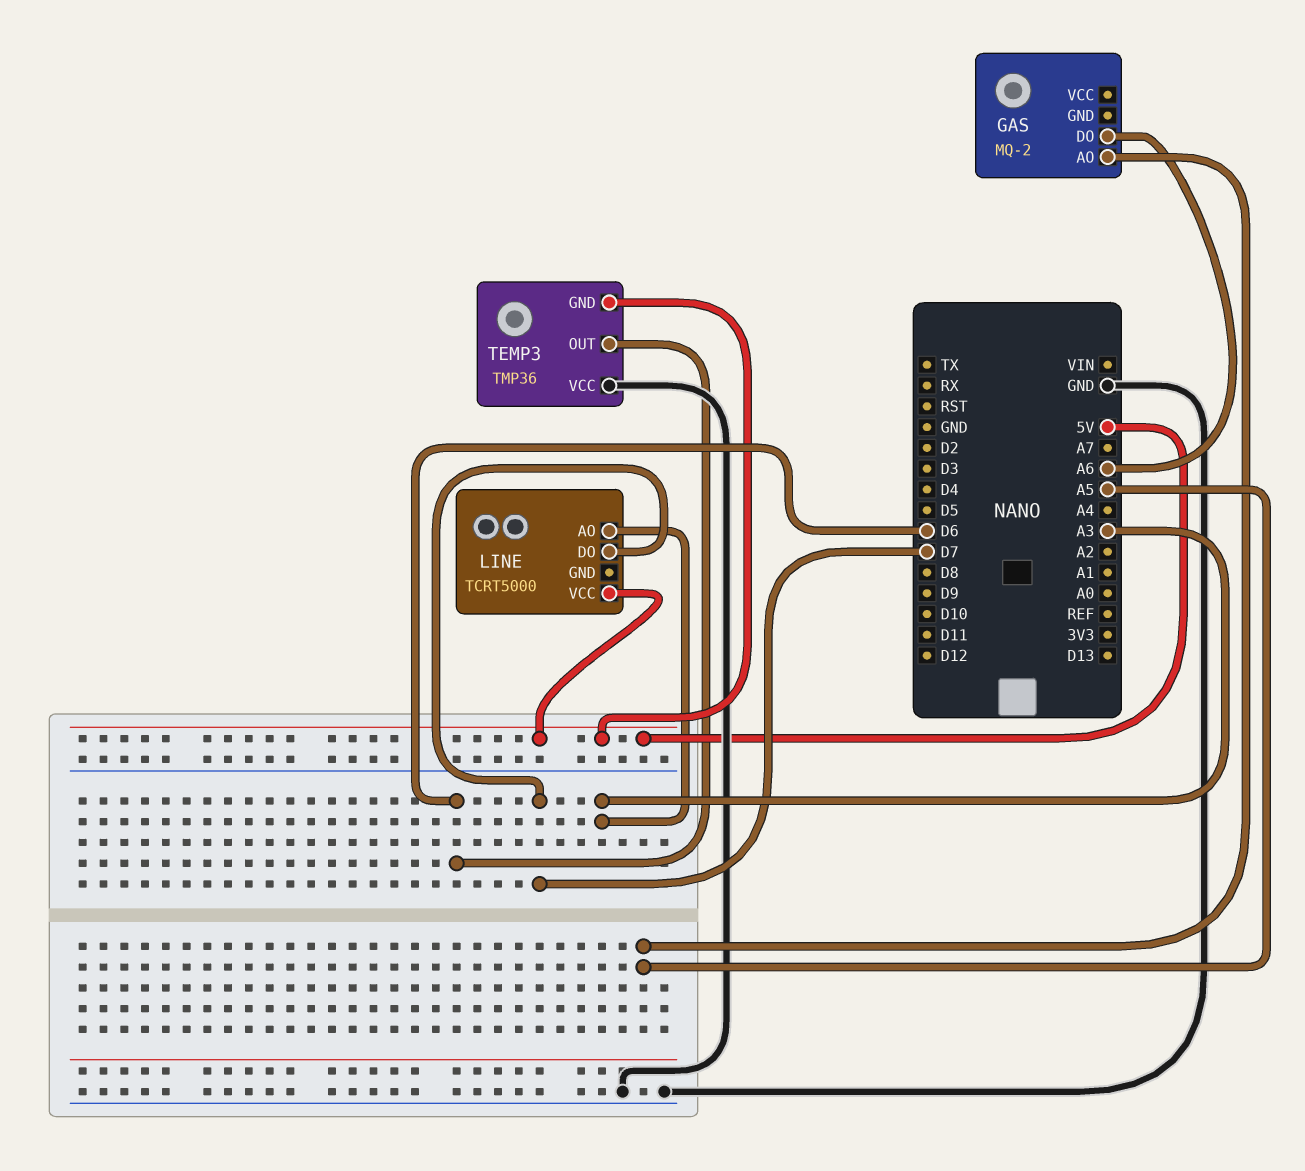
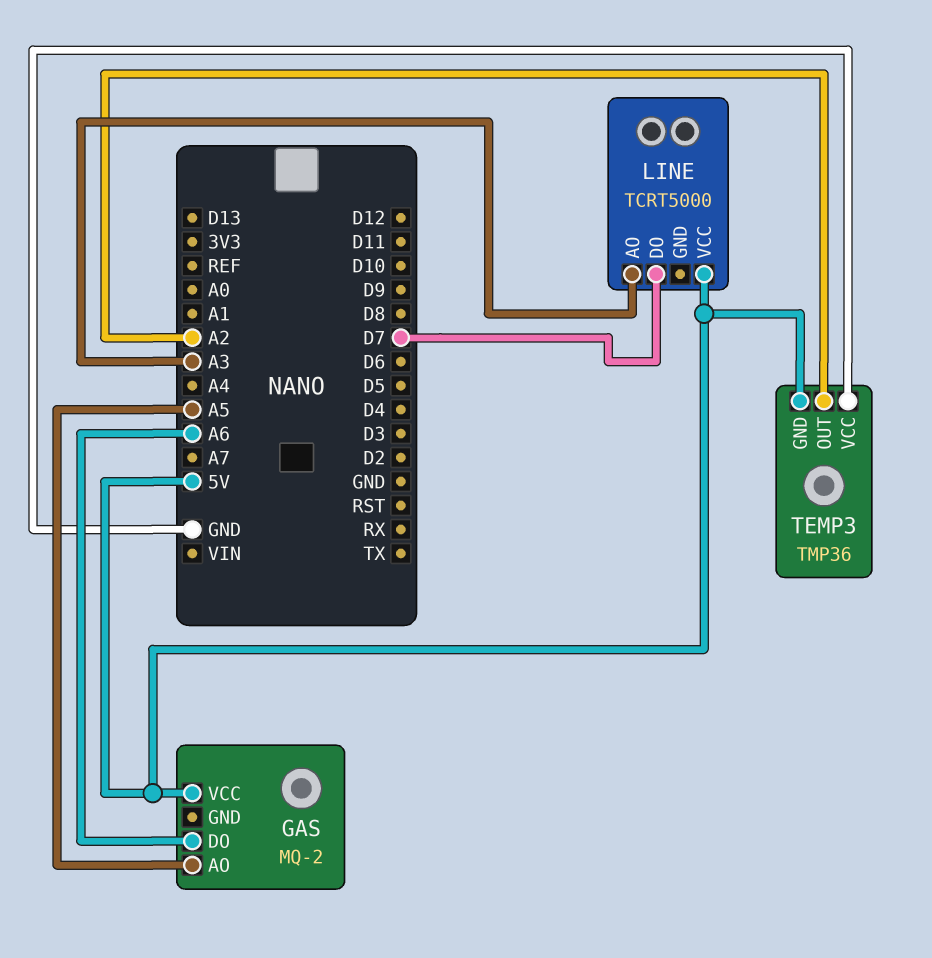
GAS pin VCC: none -> 5V
TEMP3 pin OUT: D6 -> A2

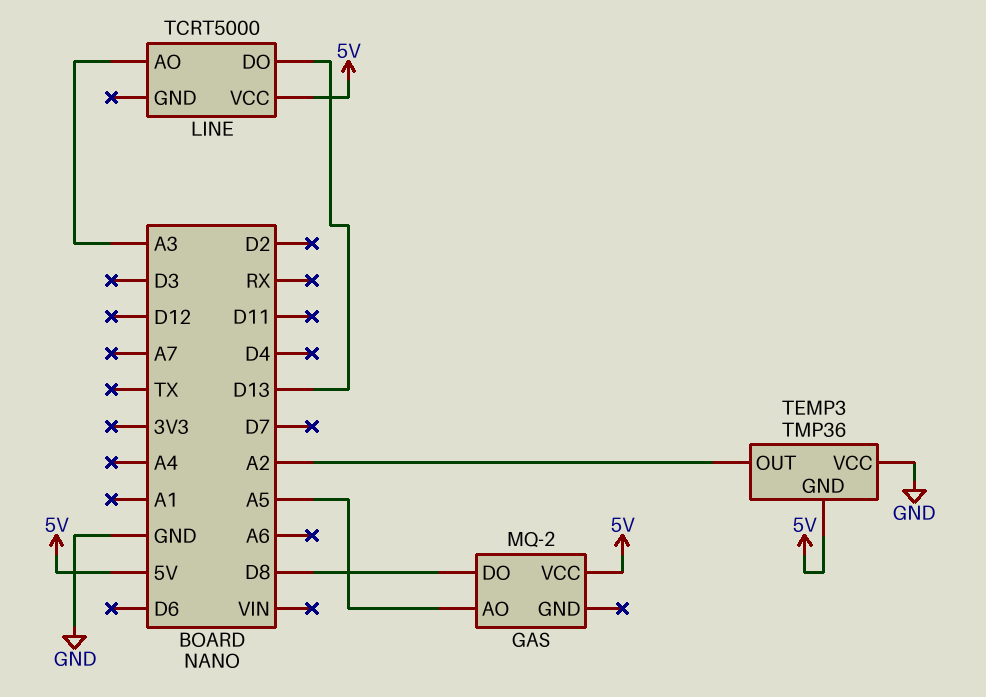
GAS pin DO: A6 -> D8
LINE pin DO: D7 -> D13

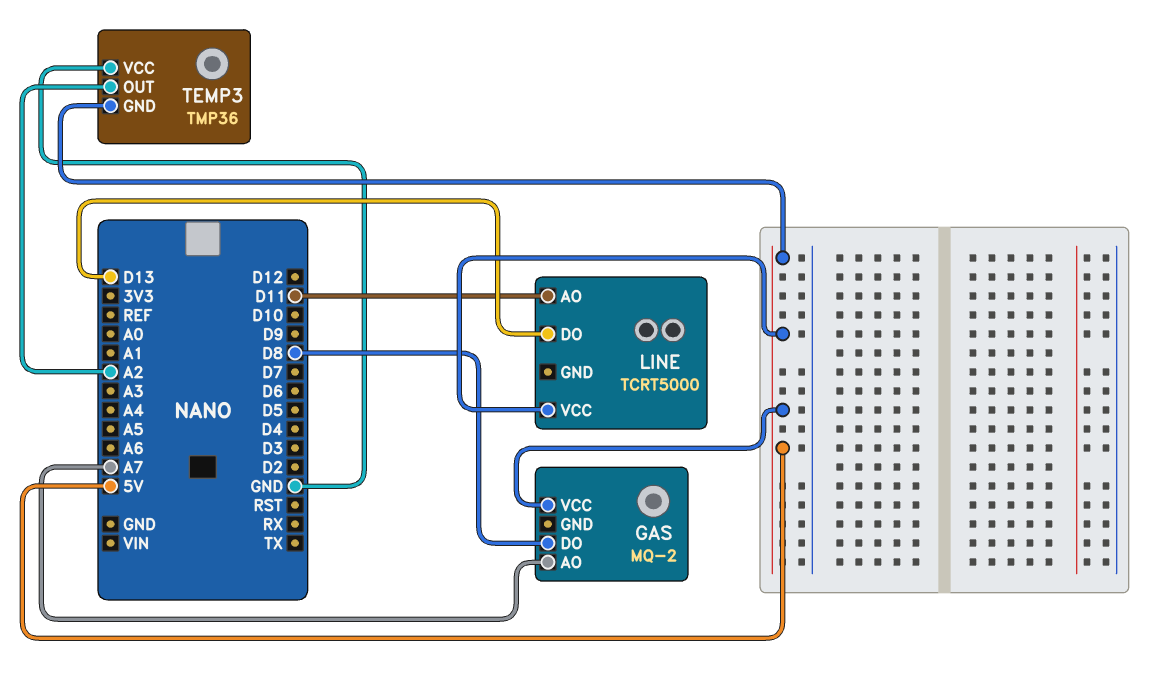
GAS pin AO: A5 -> A7
LINE pin AO: A3 -> D11

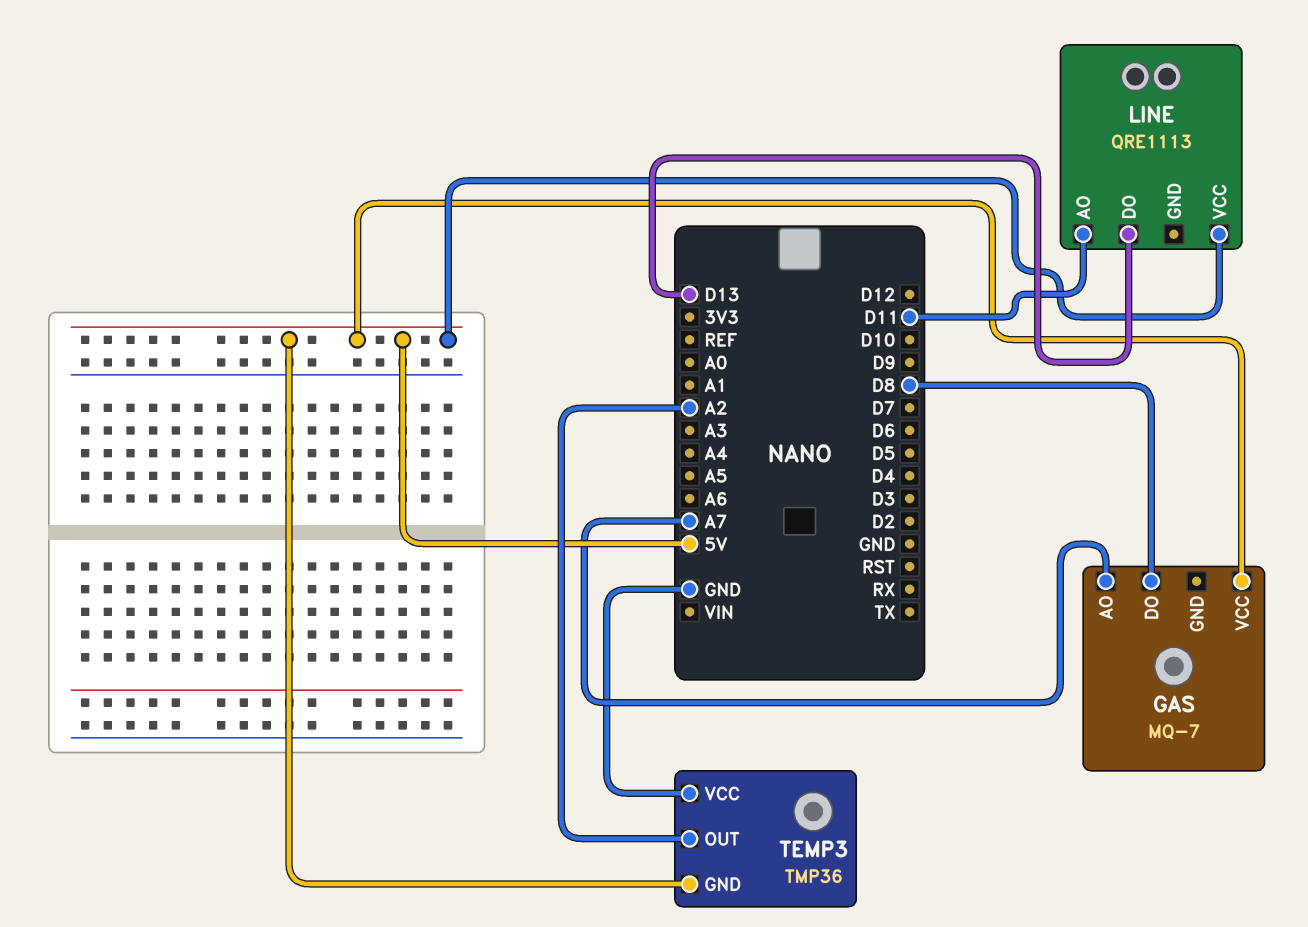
GAS: MQ-2 -> MQ-7
LINE: TCRT5000 -> QRE1113

